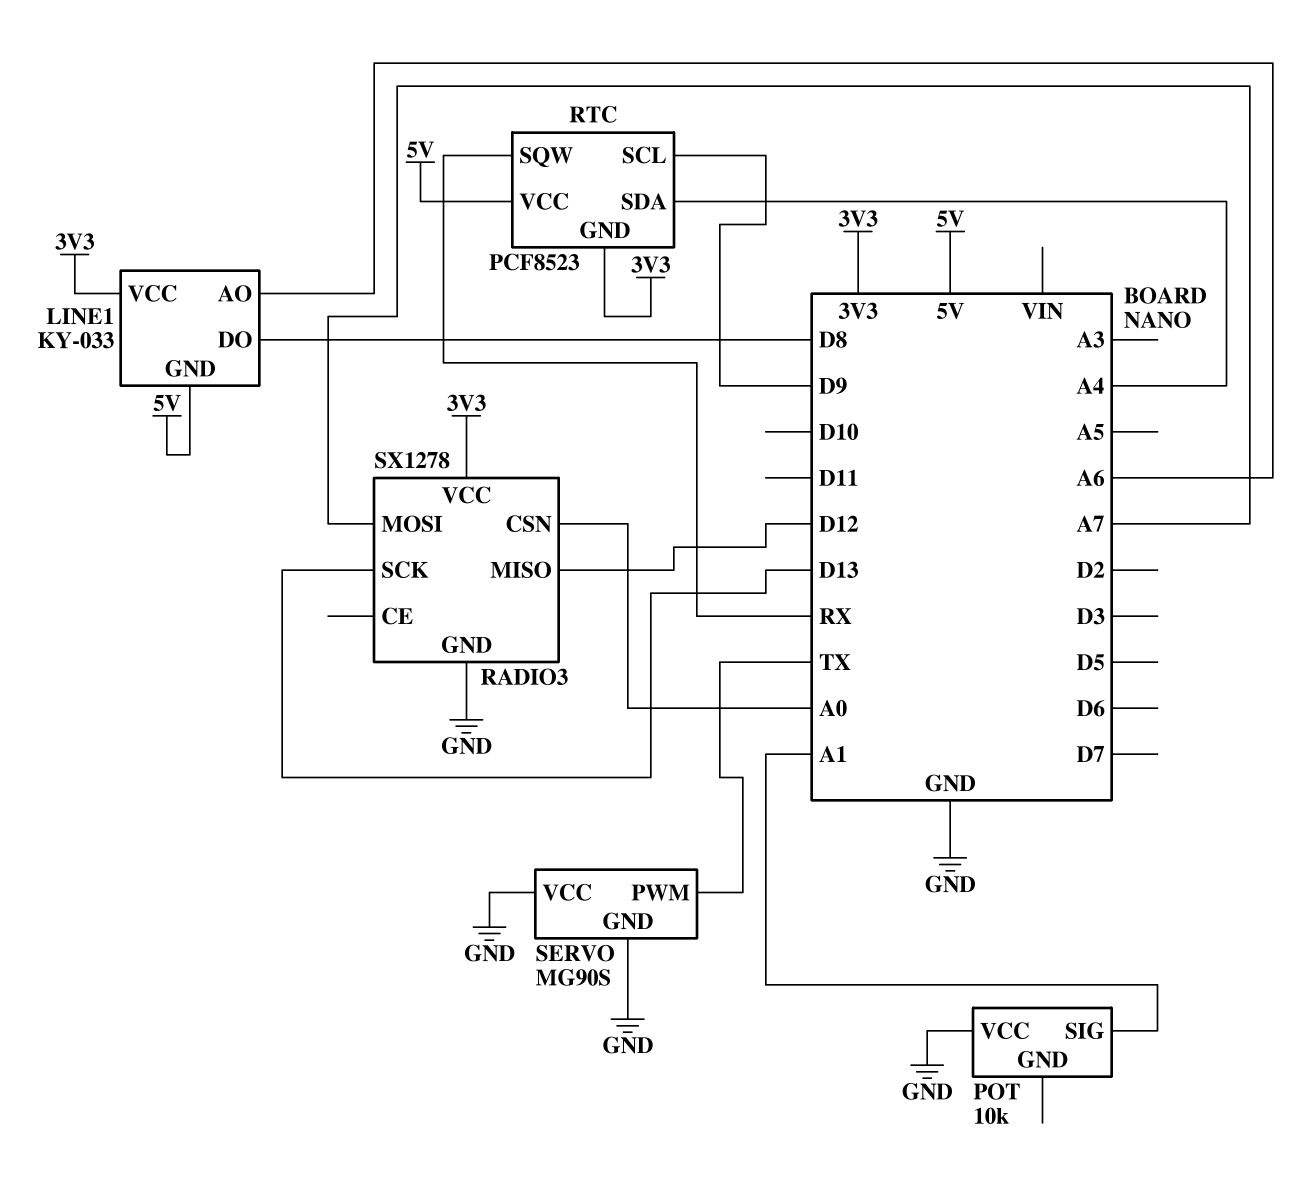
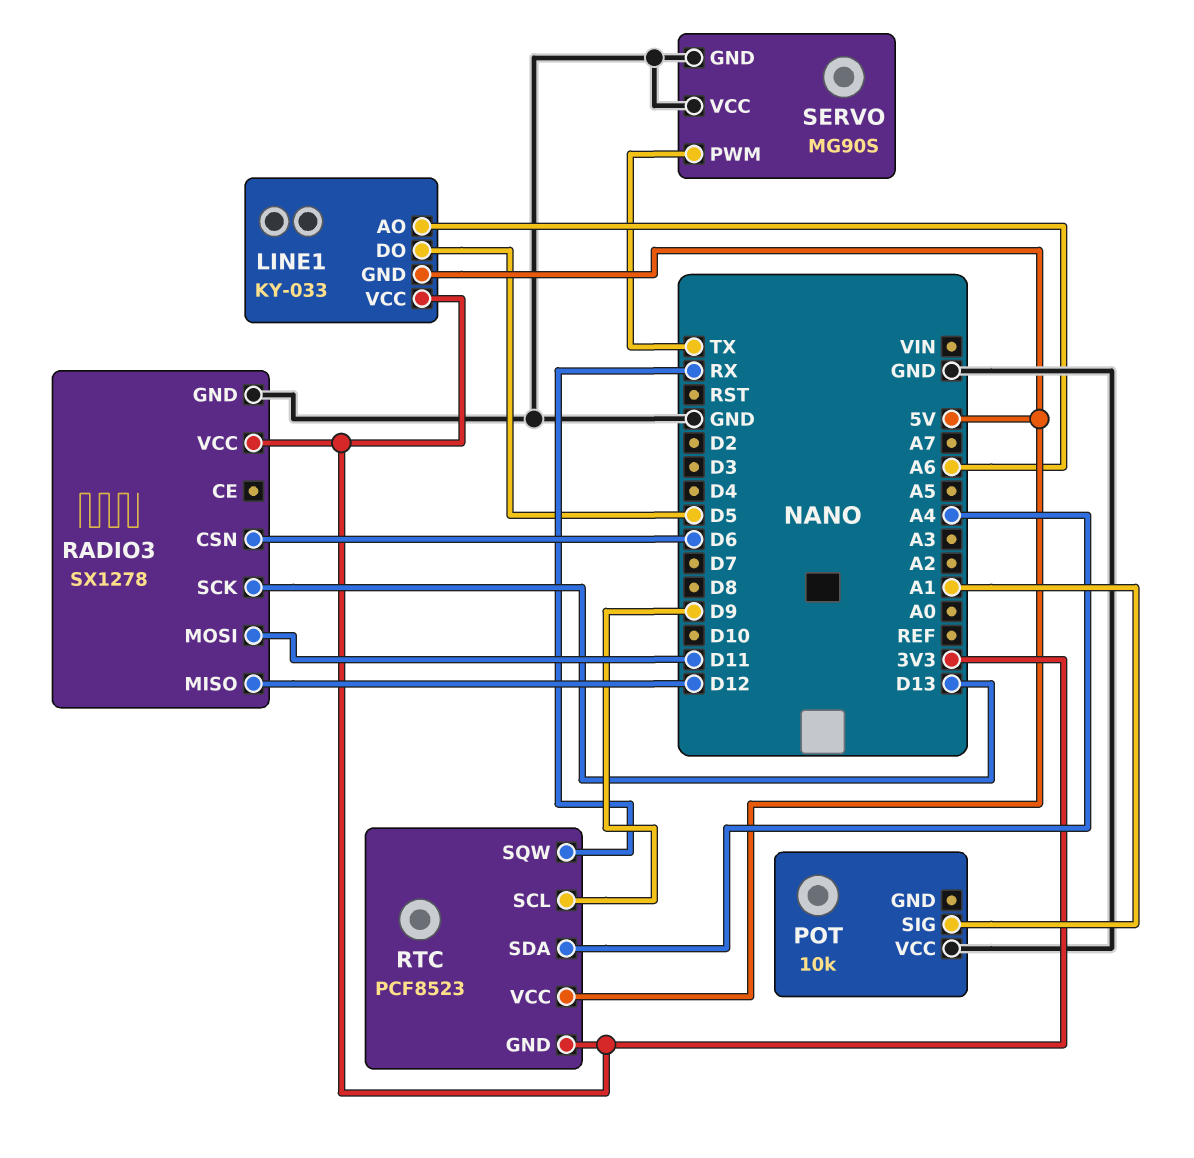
LINE1 pin DO: D8 -> D5
RADIO3 pin CSN: A0 -> D6
RADIO3 pin MOSI: A7 -> D11

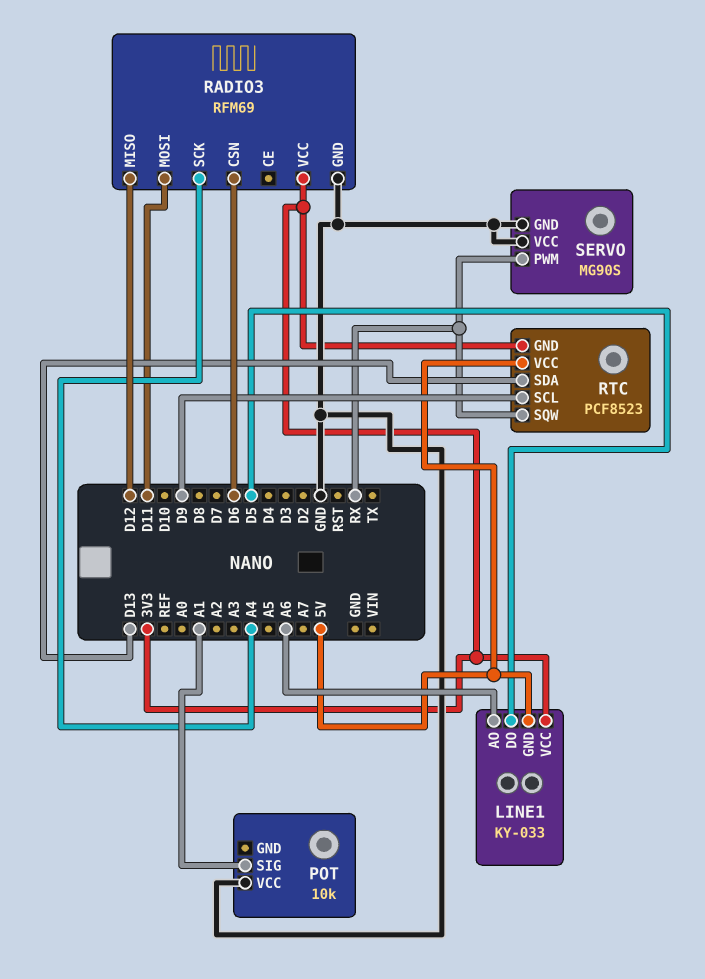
RADIO3: SX1278 -> RFM69
RADIO3 pin SCK: D13 -> A4
RTC pin SDA: A4 -> D13
SERVO pin PWM: TX -> RX

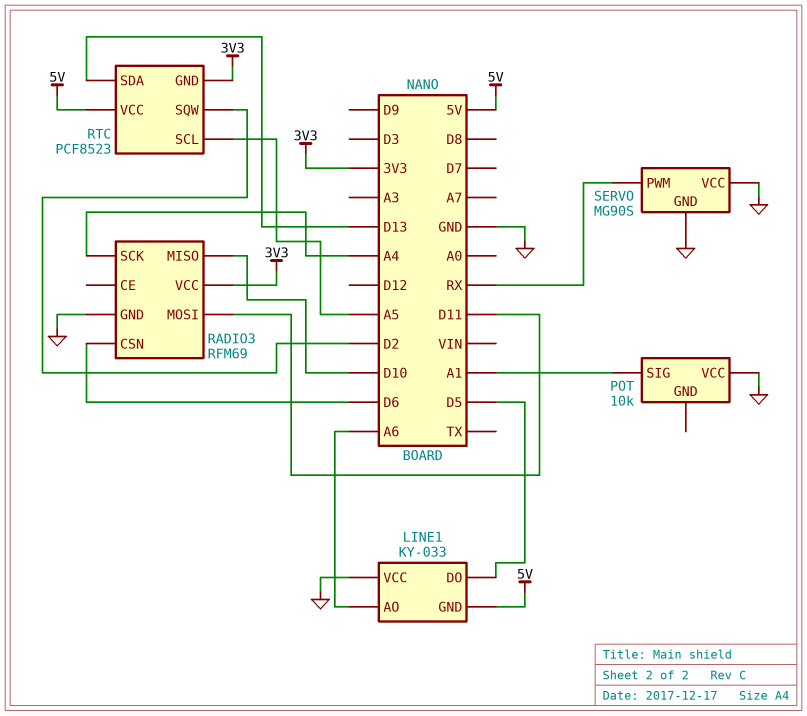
LINE1 pin VCC: 3V3 -> GND
RADIO3 pin MISO: D12 -> D10
RTC pin SCL: D9 -> A5
RTC pin SQW: RX -> D2

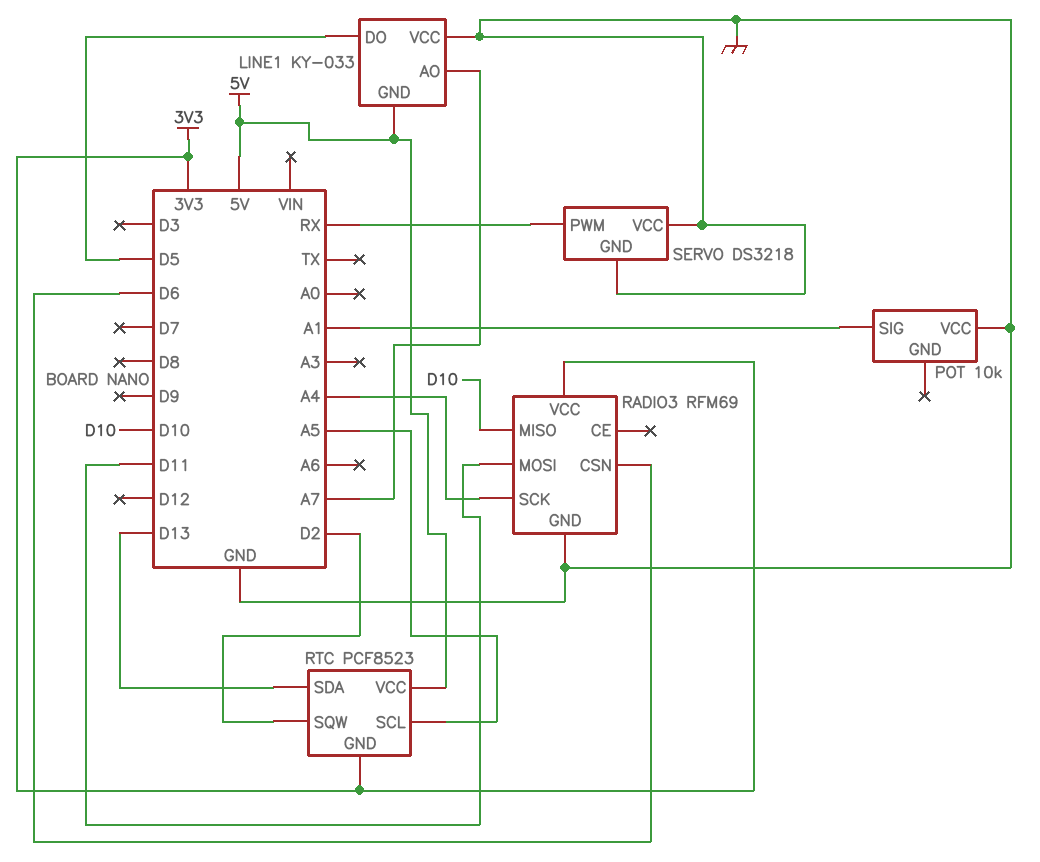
LINE1 pin AO: A6 -> A7
SERVO: MG90S -> DS3218

